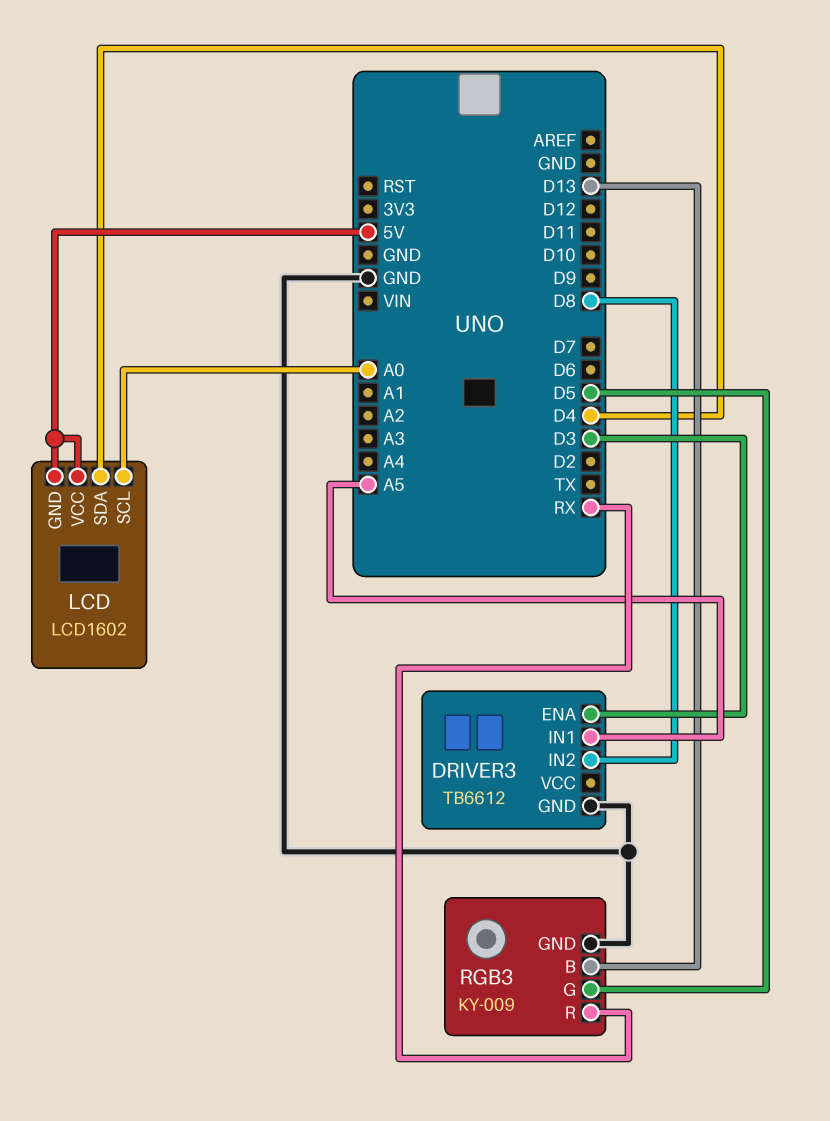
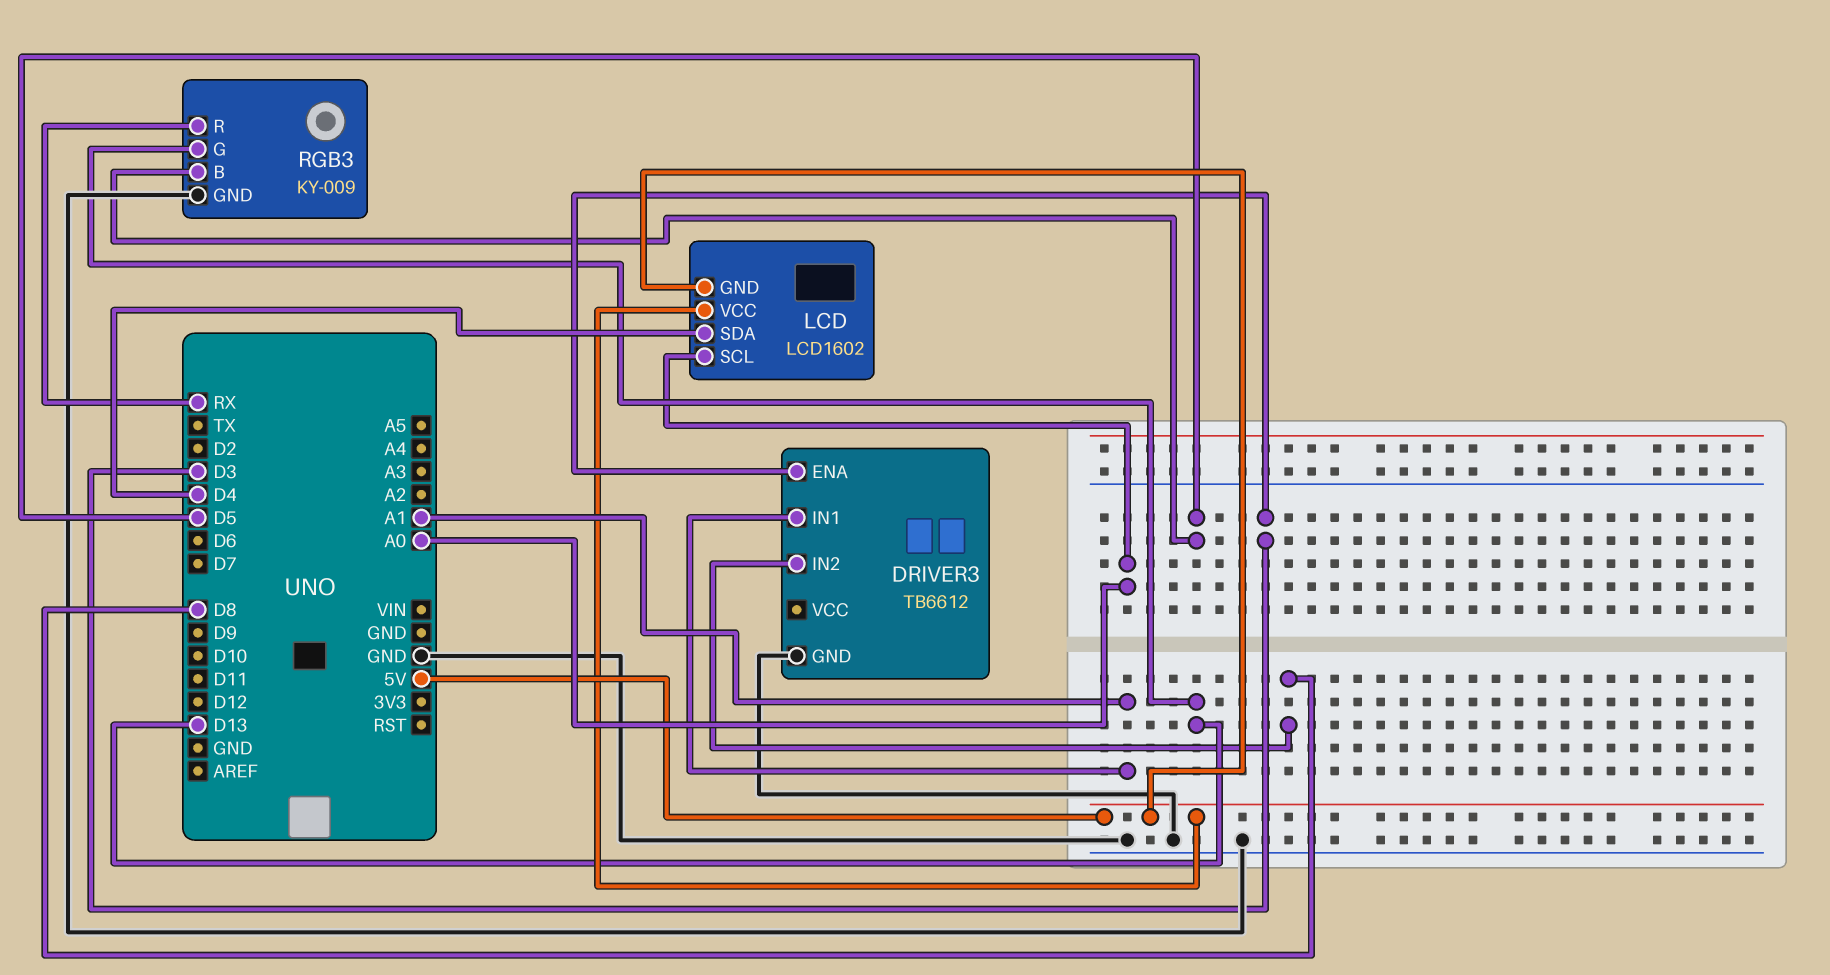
DRIVER3 pin IN1: A5 -> A1
RGB3 pin B: D13 -> D5
RGB3 pin G: D5 -> D13

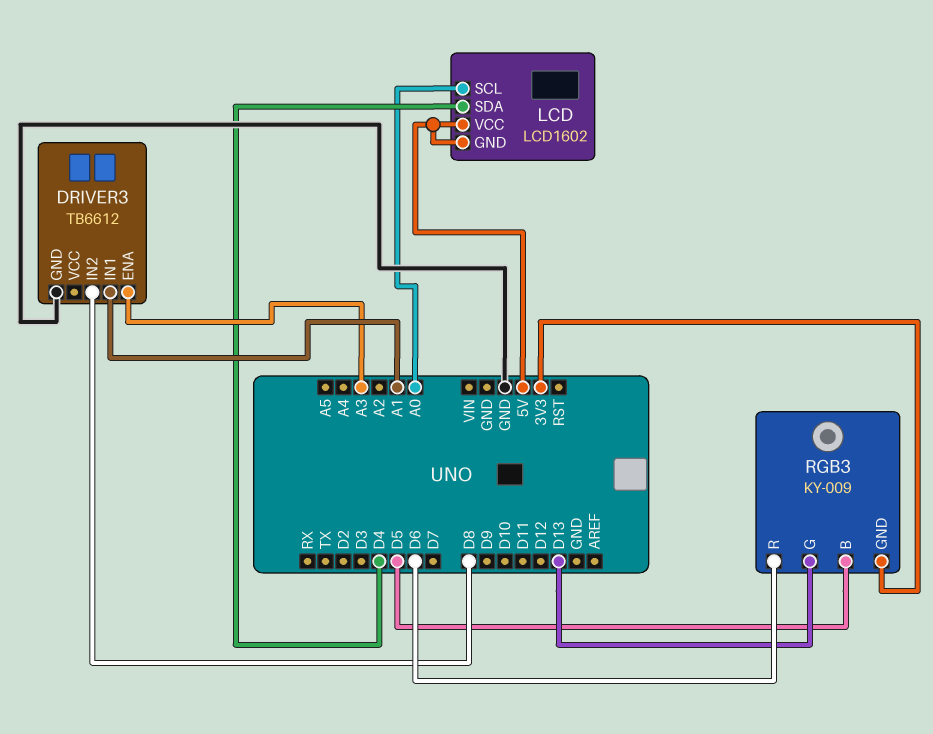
DRIVER3 pin ENA: D3 -> A3
RGB3 pin GND: GND -> 3V3
RGB3 pin R: RX -> D6

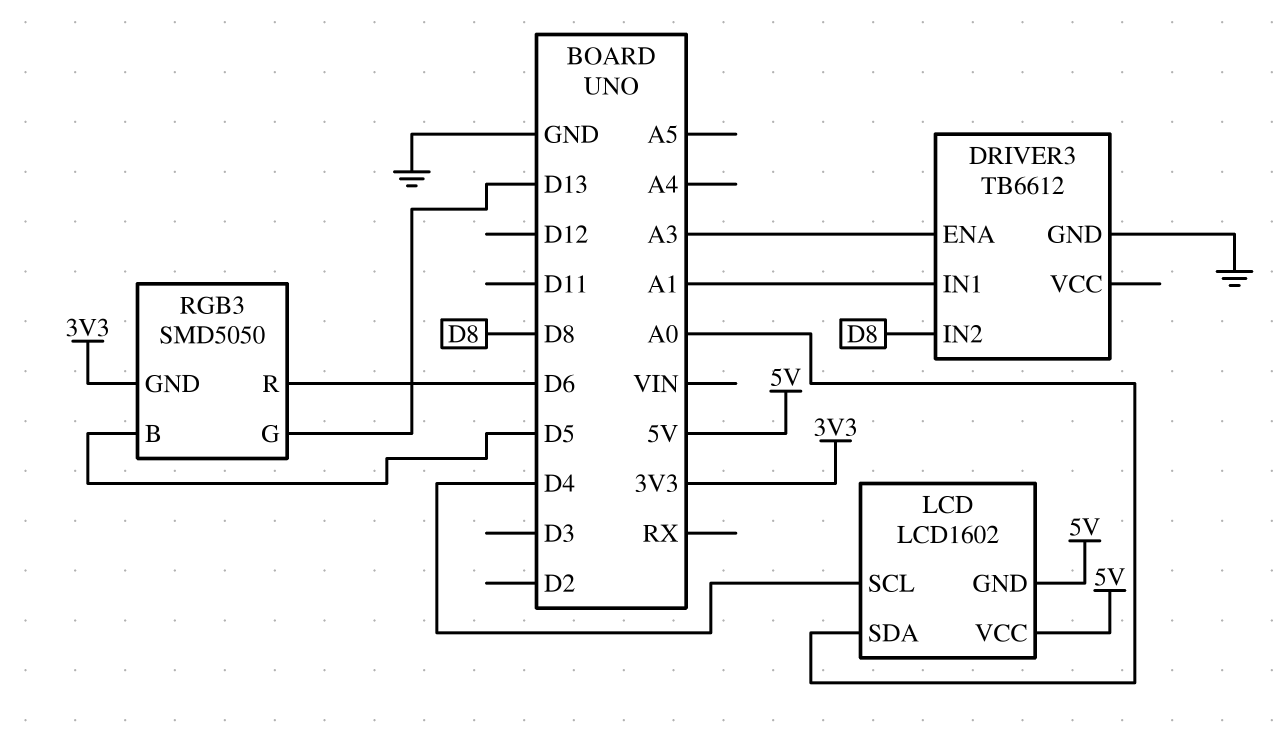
LCD pin SCL: A0 -> D4
LCD pin SDA: D4 -> A0
RGB3: KY-009 -> SMD5050

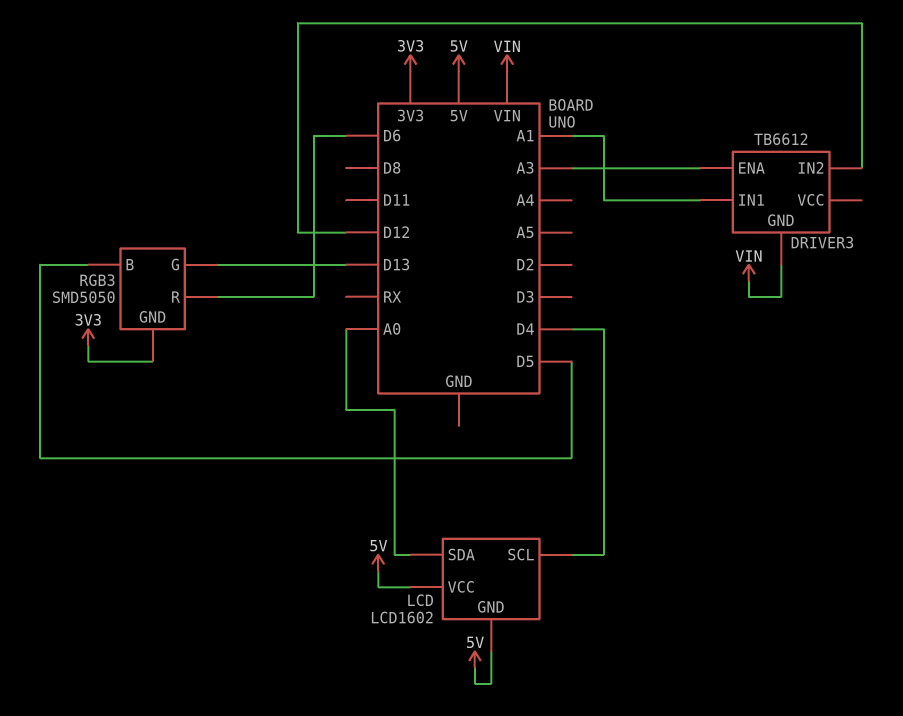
DRIVER3 pin GND: GND -> VIN
DRIVER3 pin IN2: D8 -> D12

